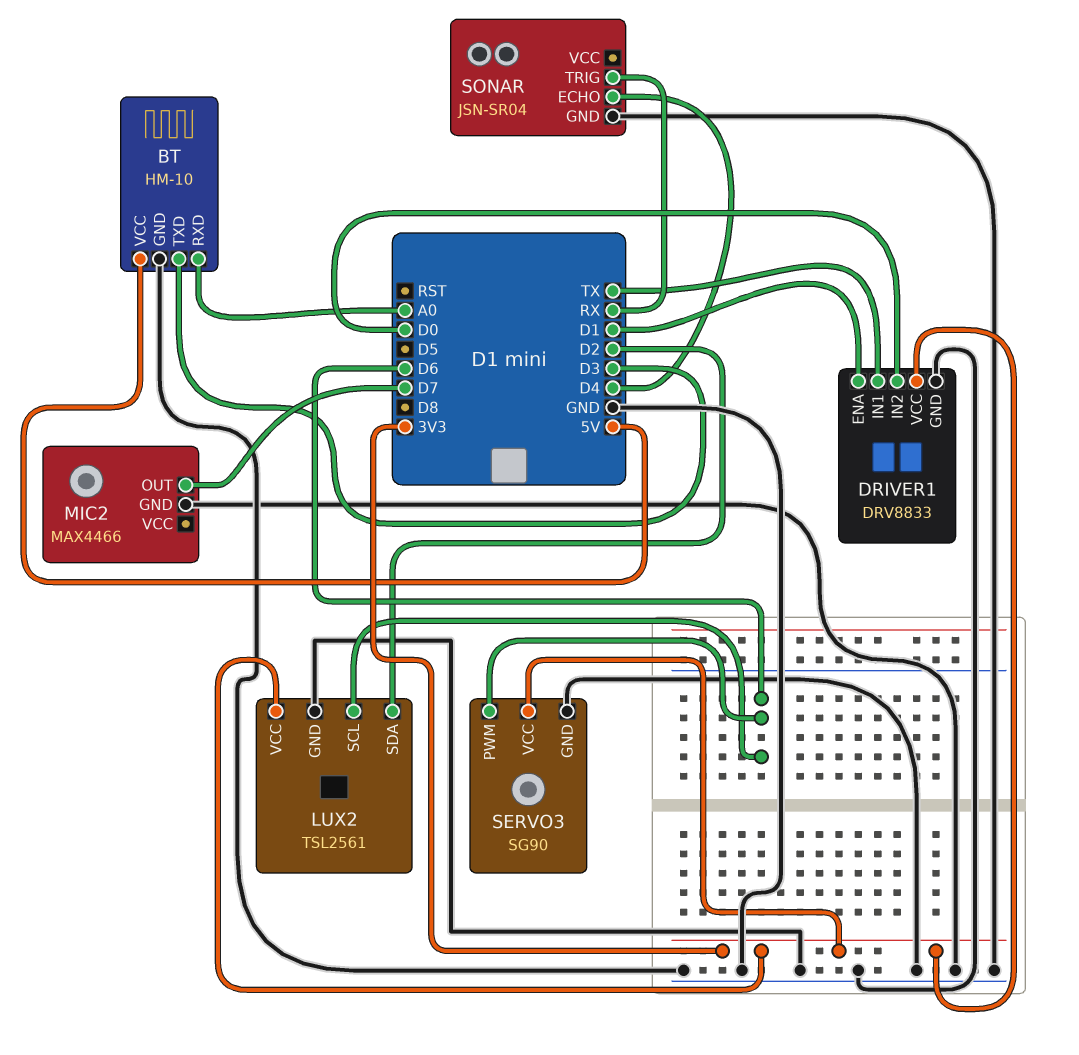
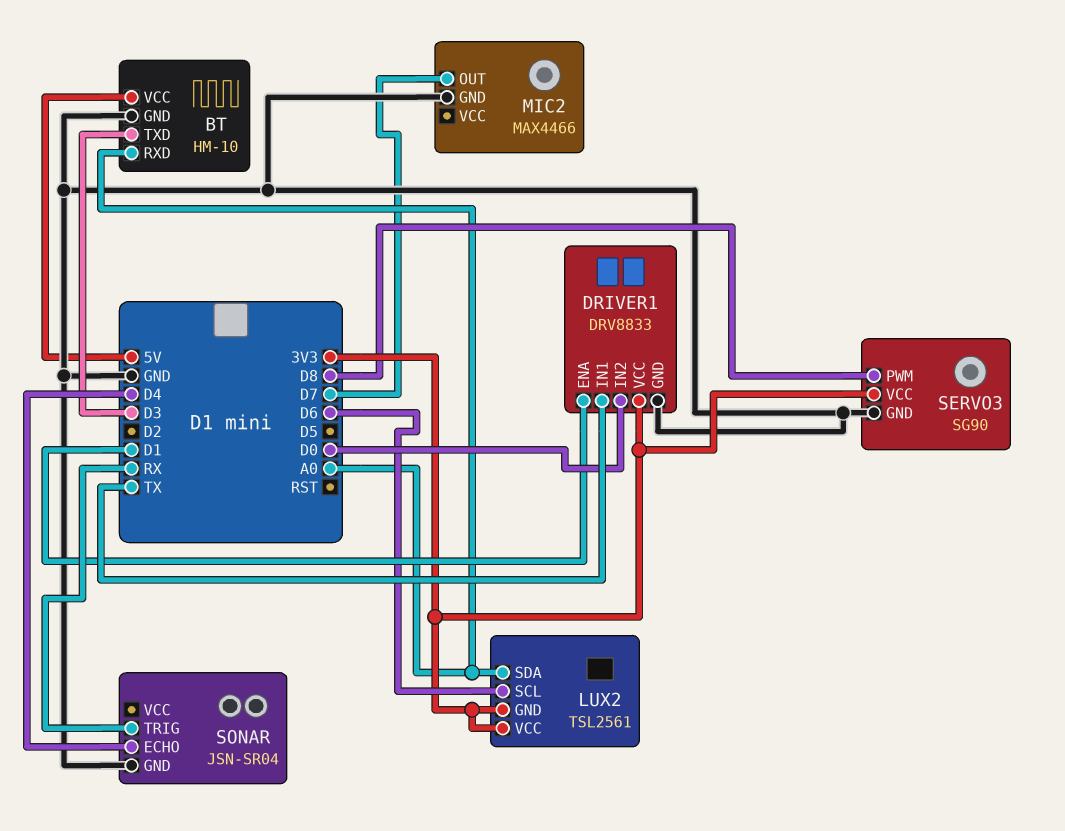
LUX2 pin GND: GND -> 3V3
LUX2 pin SDA: D2 -> A0
SERVO3 pin PWM: D6 -> D8

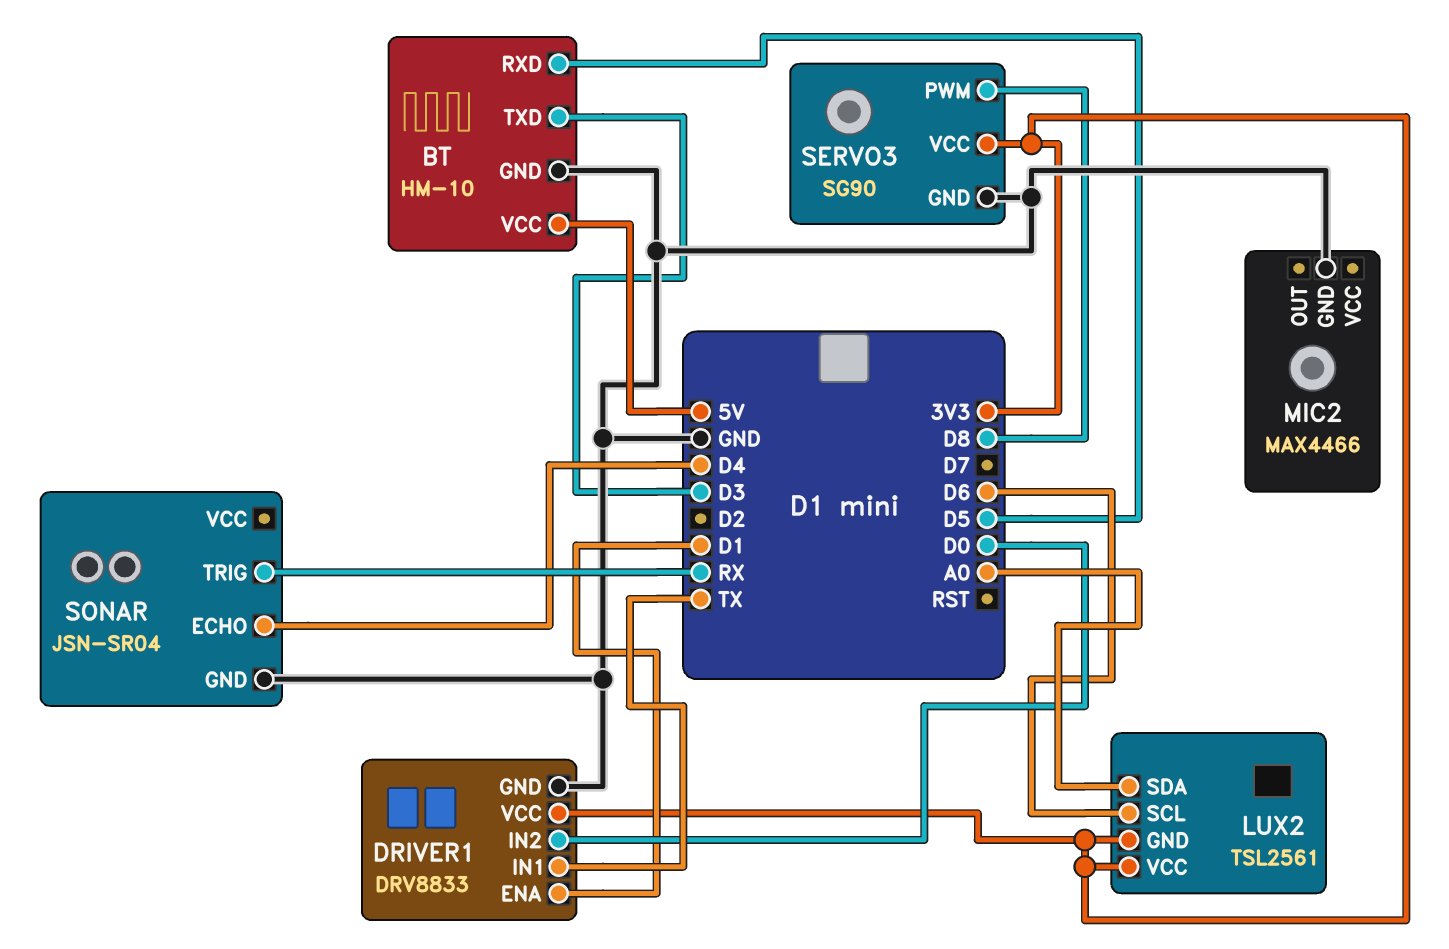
BT pin RXD: A0 -> D5
MIC2 pin OUT: D7 -> none

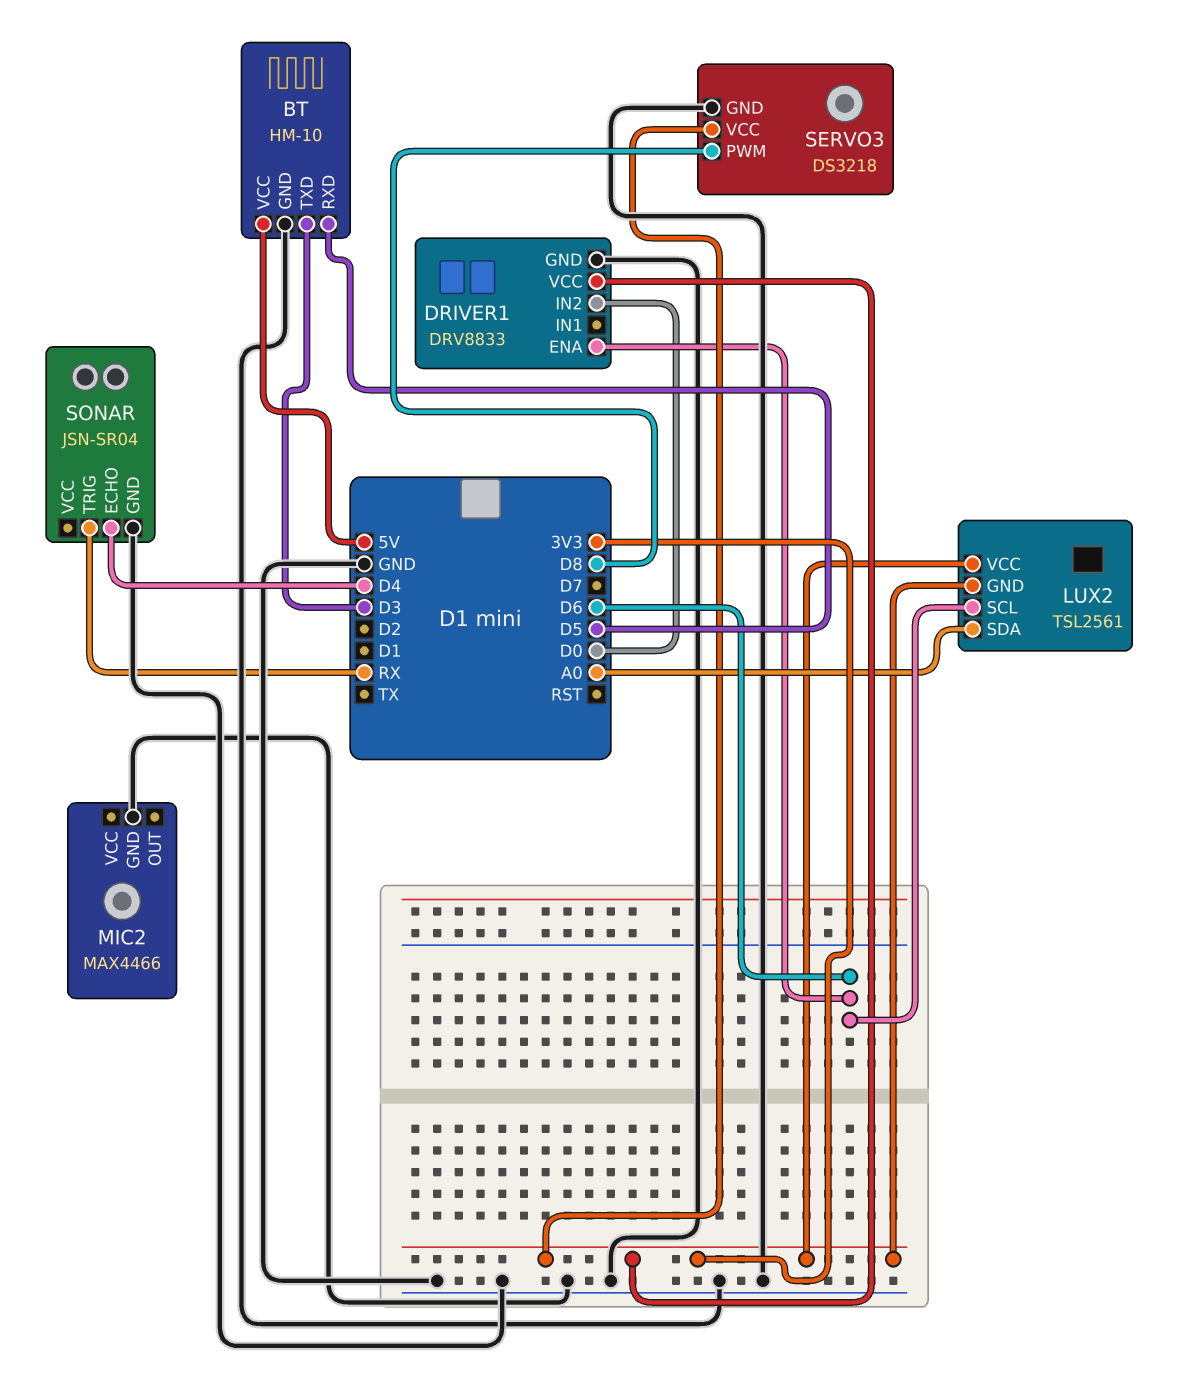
DRIVER1 pin ENA: D1 -> D6
DRIVER1 pin IN1: TX -> none
SERVO3: SG90 -> DS3218

